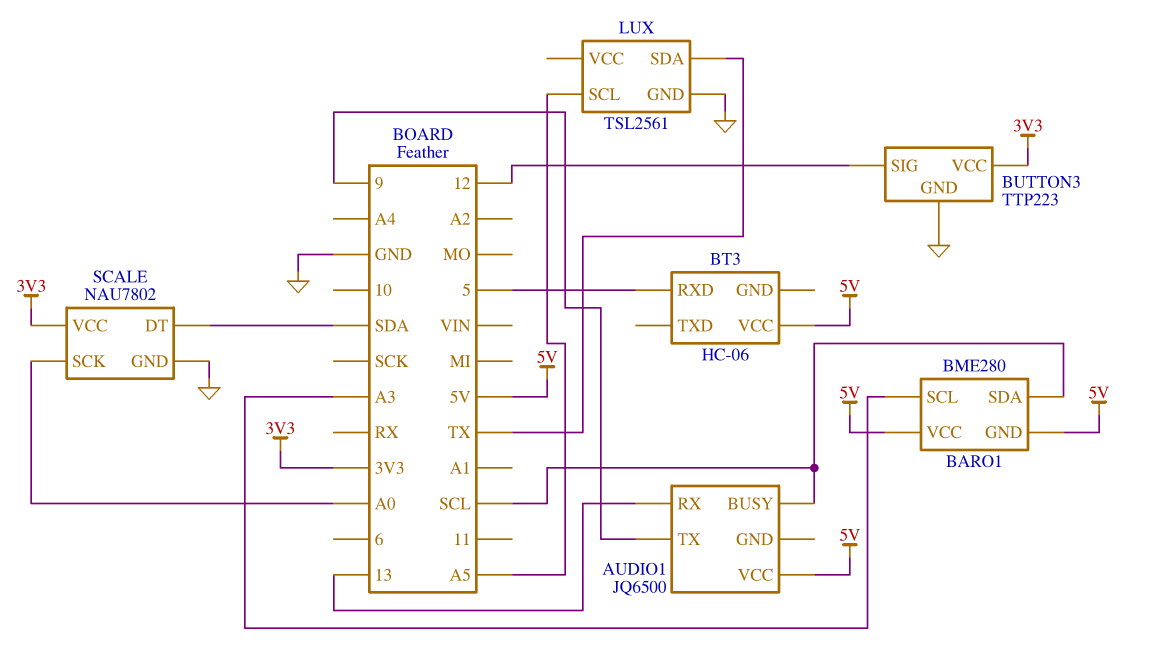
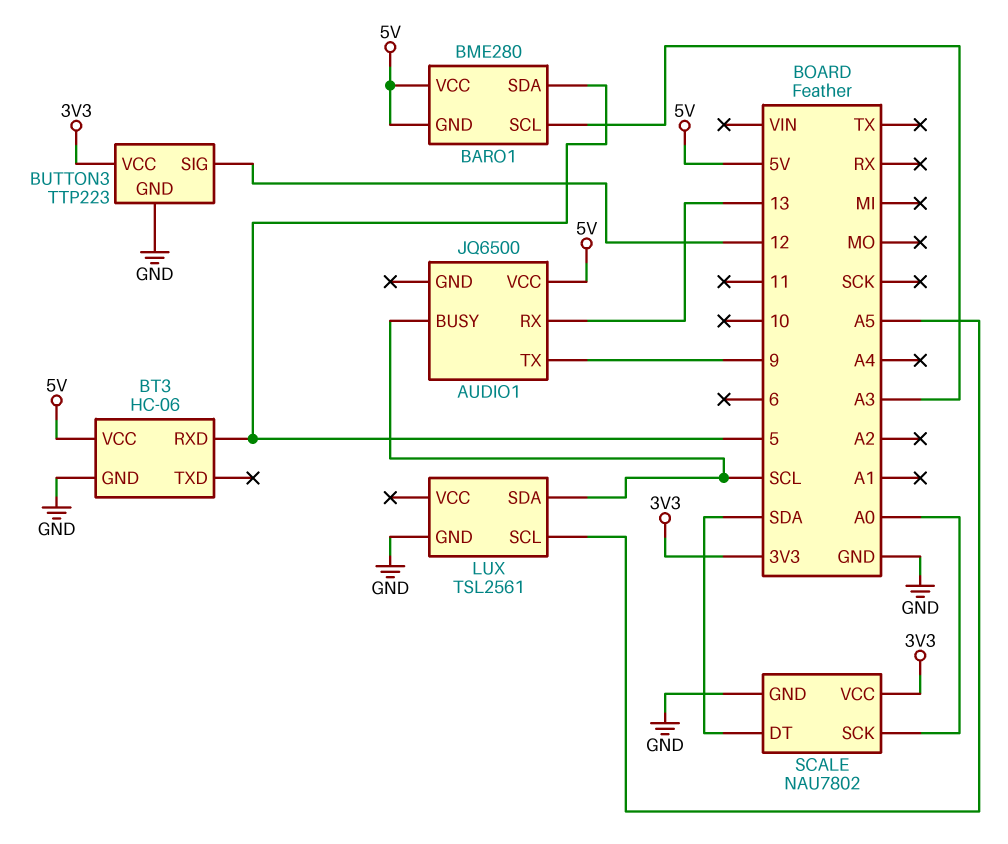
BARO1 pin SDA: SCL -> 5
BT3 pin GND: none -> GND
LUX pin SDA: TX -> SCL

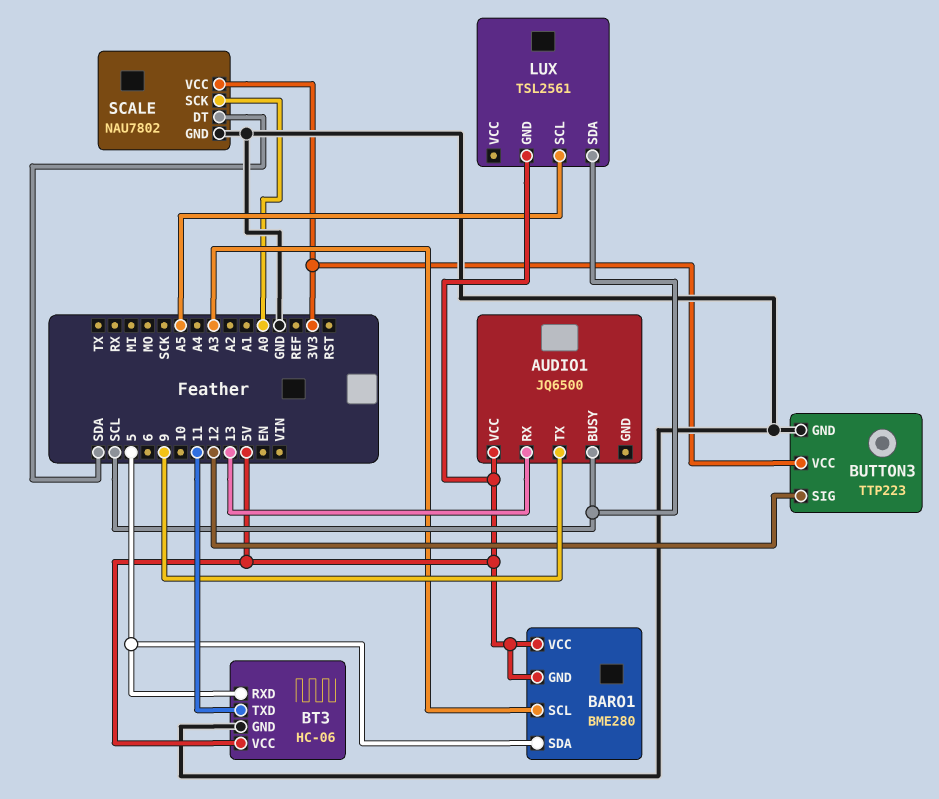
BT3 pin TXD: none -> 11
LUX pin GND: GND -> 5V

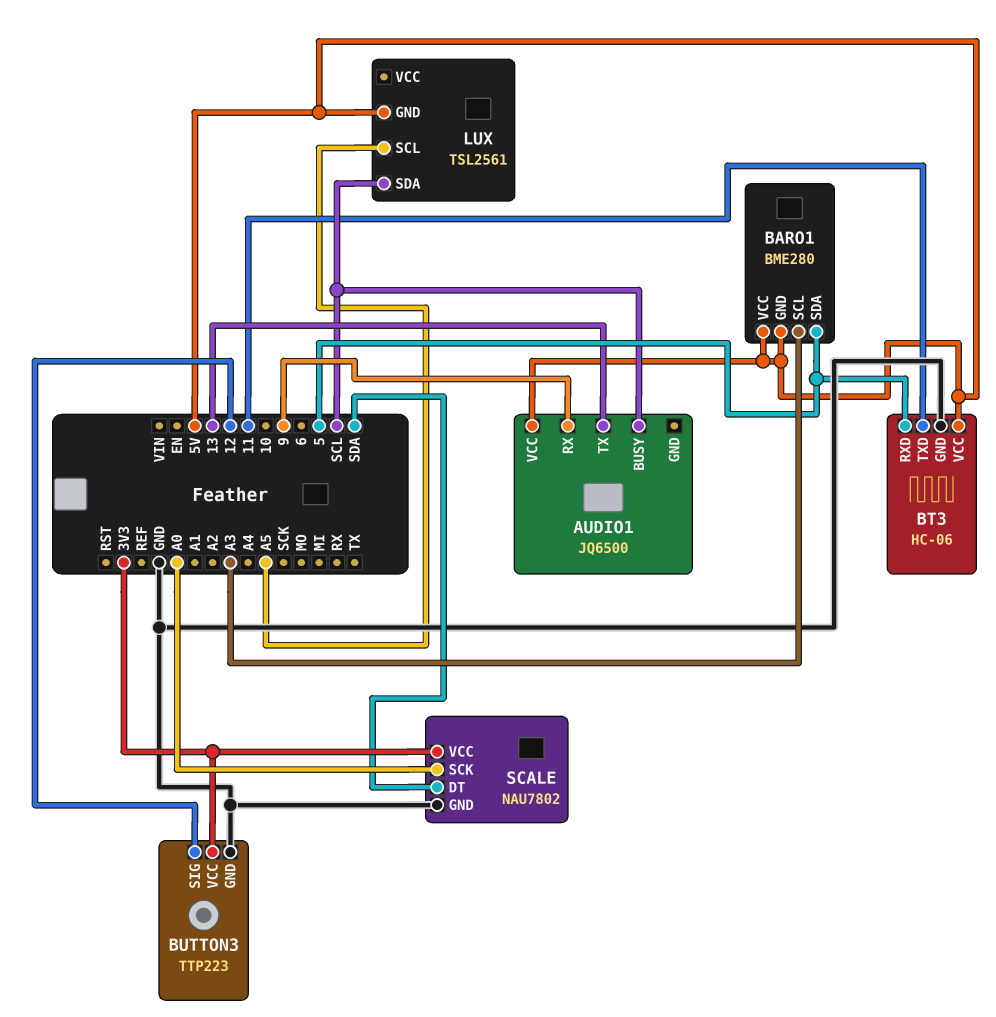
AUDIO1 pin RX: 13 -> 9
AUDIO1 pin TX: 9 -> 13

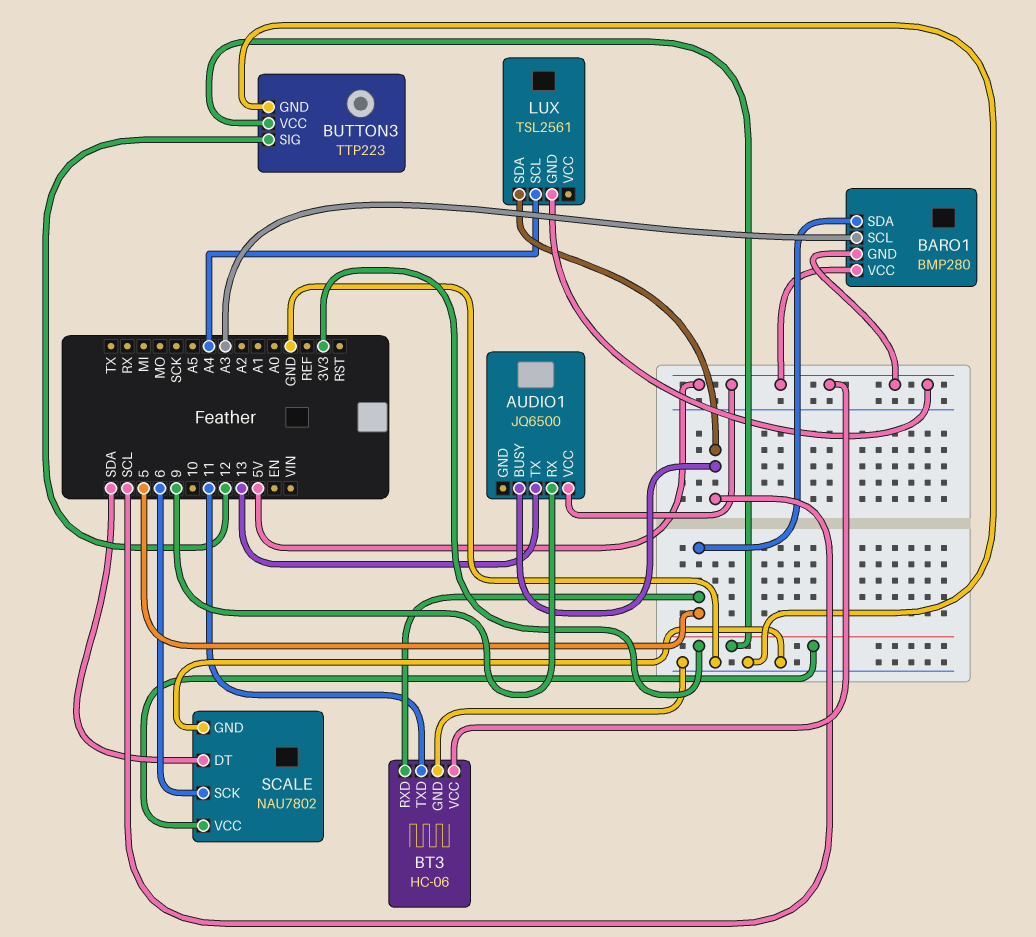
BARO1: BME280 -> BMP280
LUX pin SCL: A5 -> A4
SCALE pin SCK: A0 -> 6

